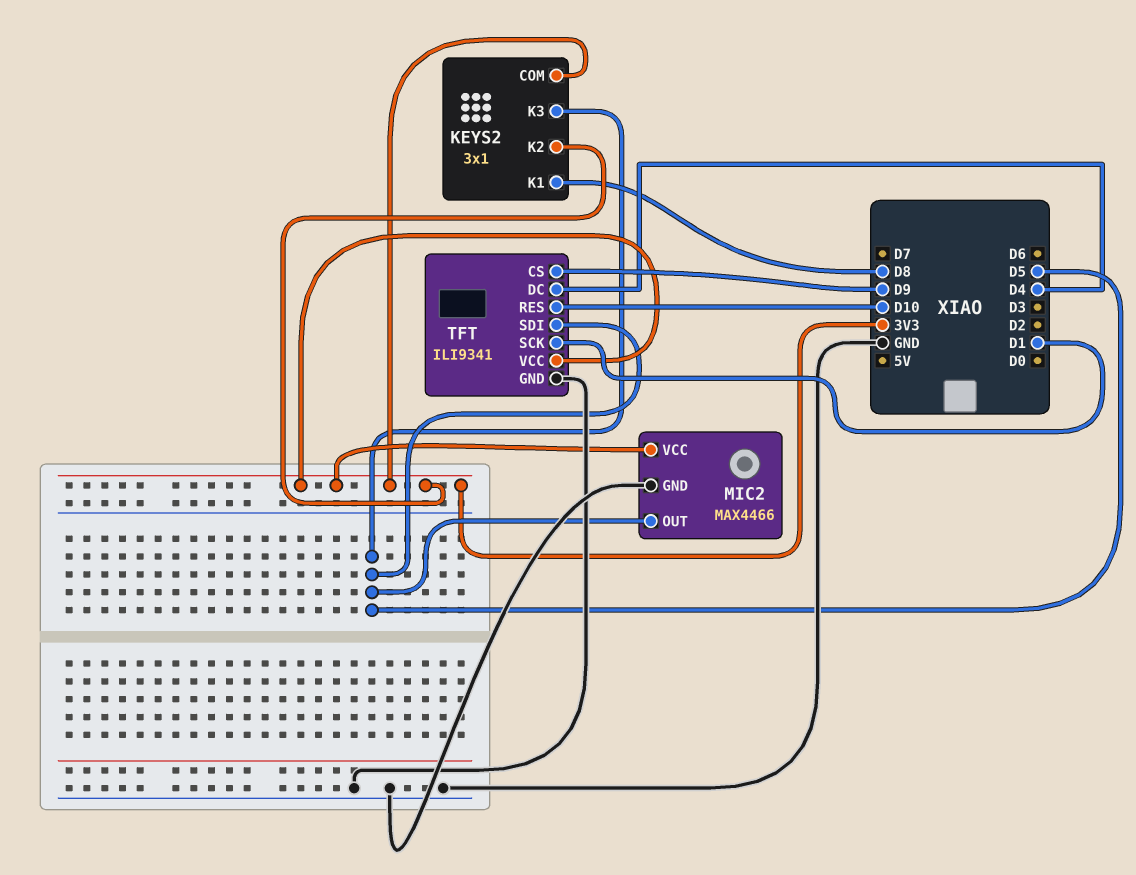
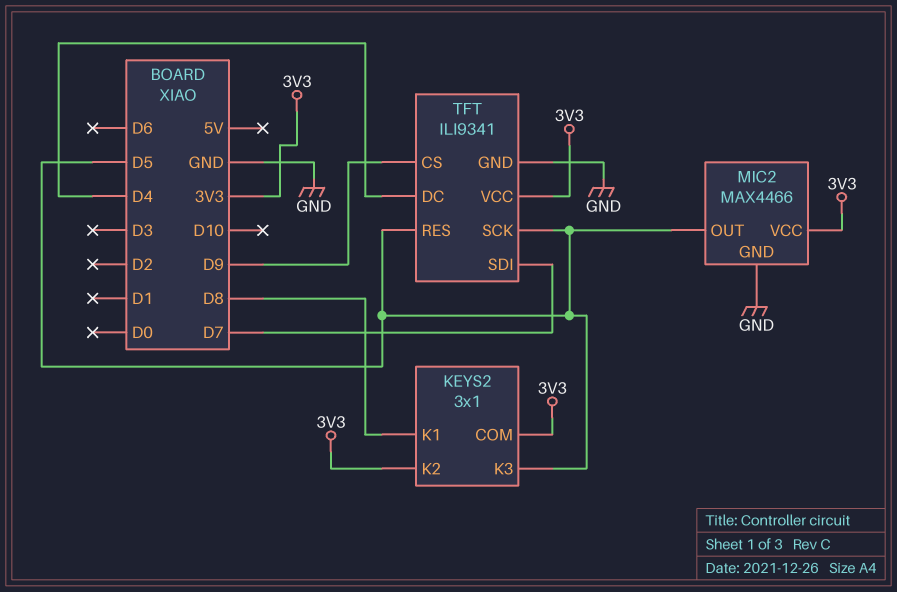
TFT pin RES: D10 -> D5
TFT pin SCK: D1 -> D5
TFT pin SDI: D5 -> D7

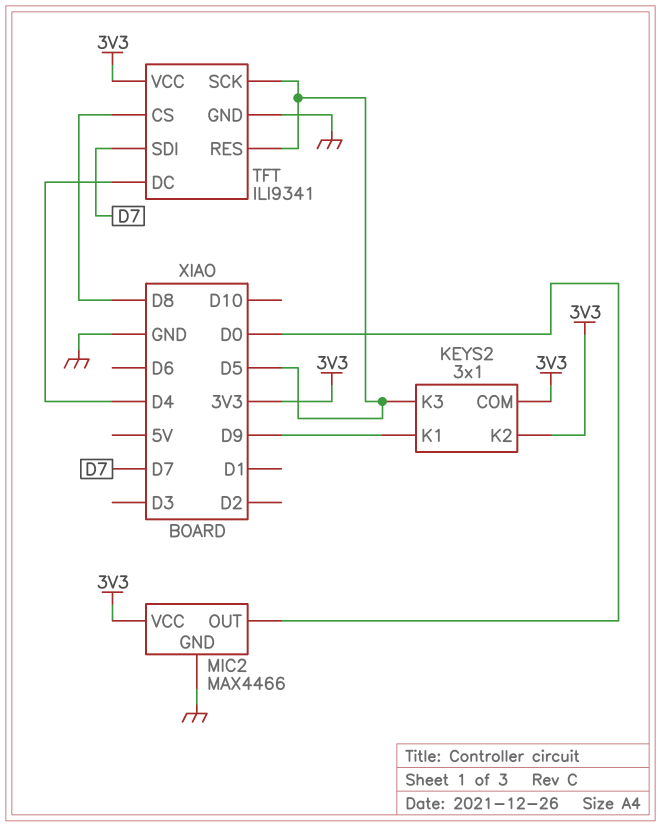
KEYS2 pin K1: D8 -> D9
MIC2 pin OUT: D5 -> D0
TFT pin CS: D9 -> D8

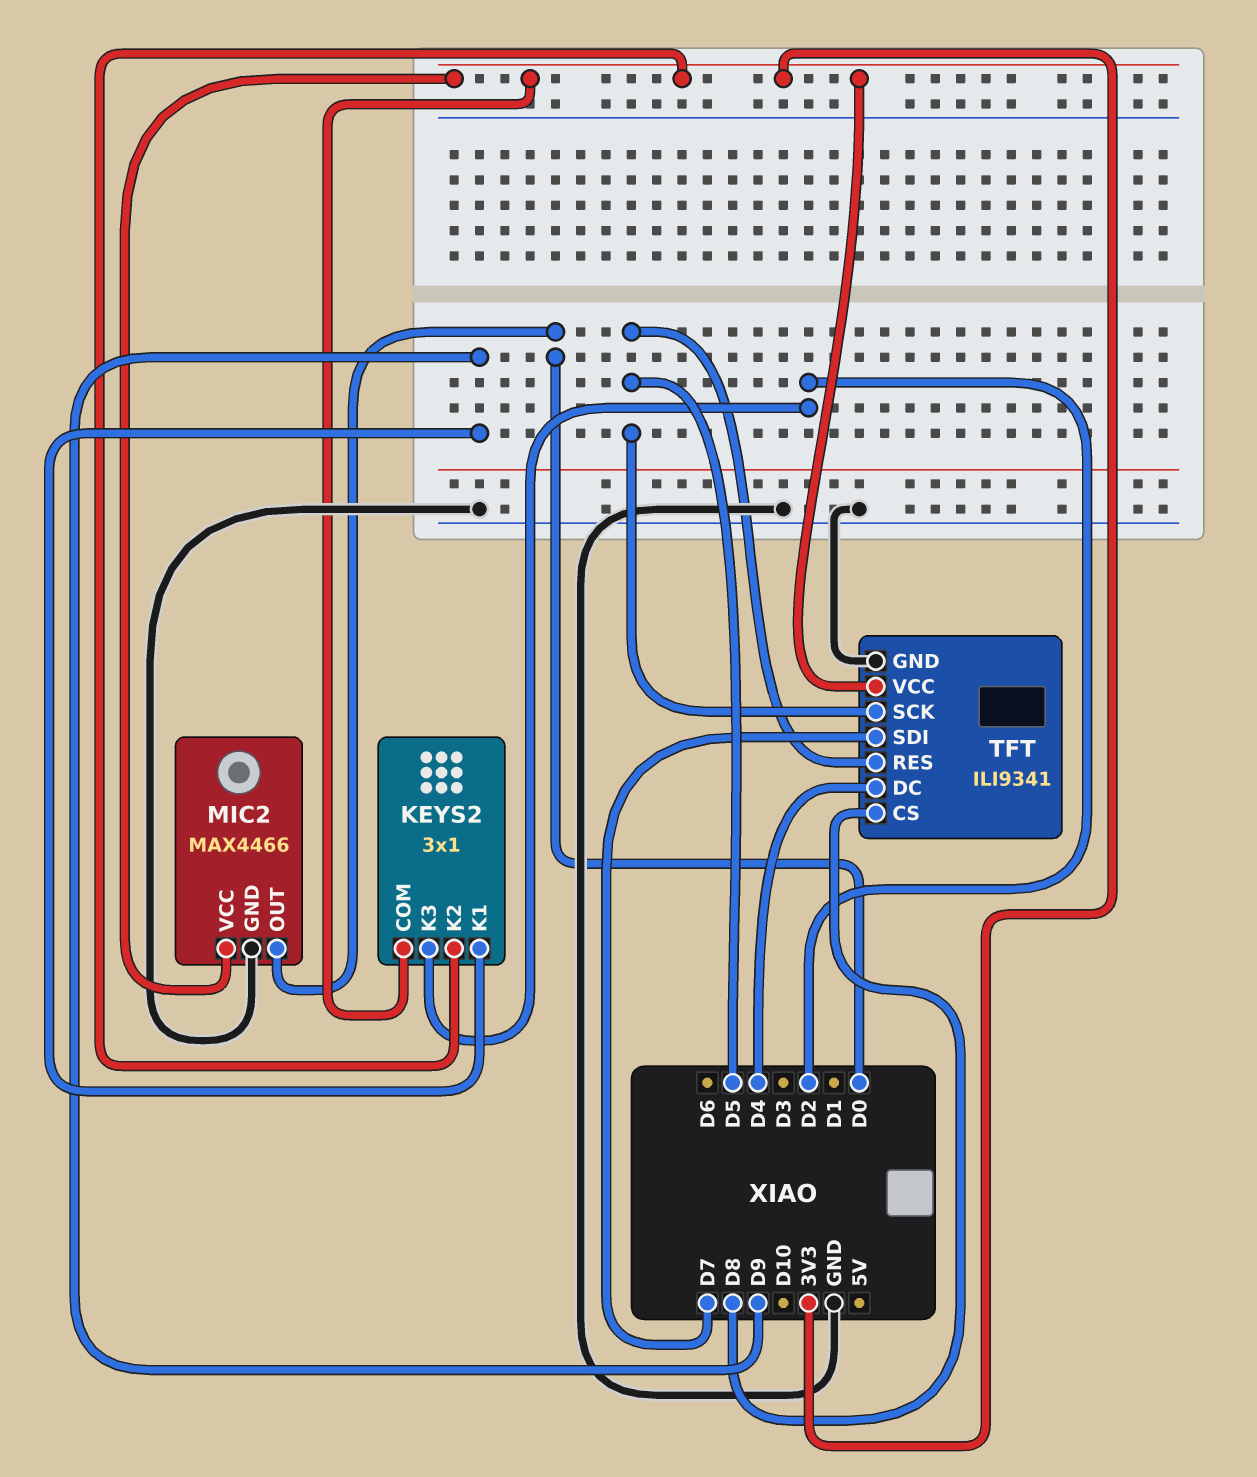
KEYS2 pin K3: D5 -> D2

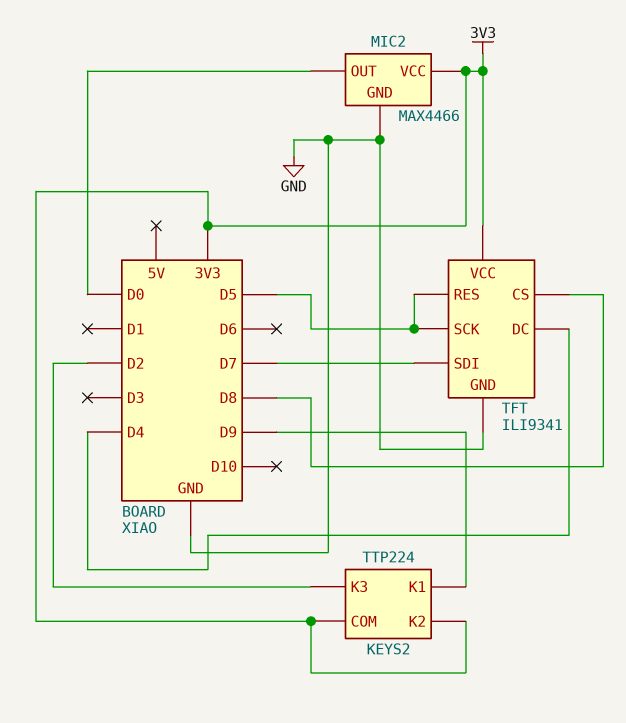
KEYS2: 3x1 -> TTP224

